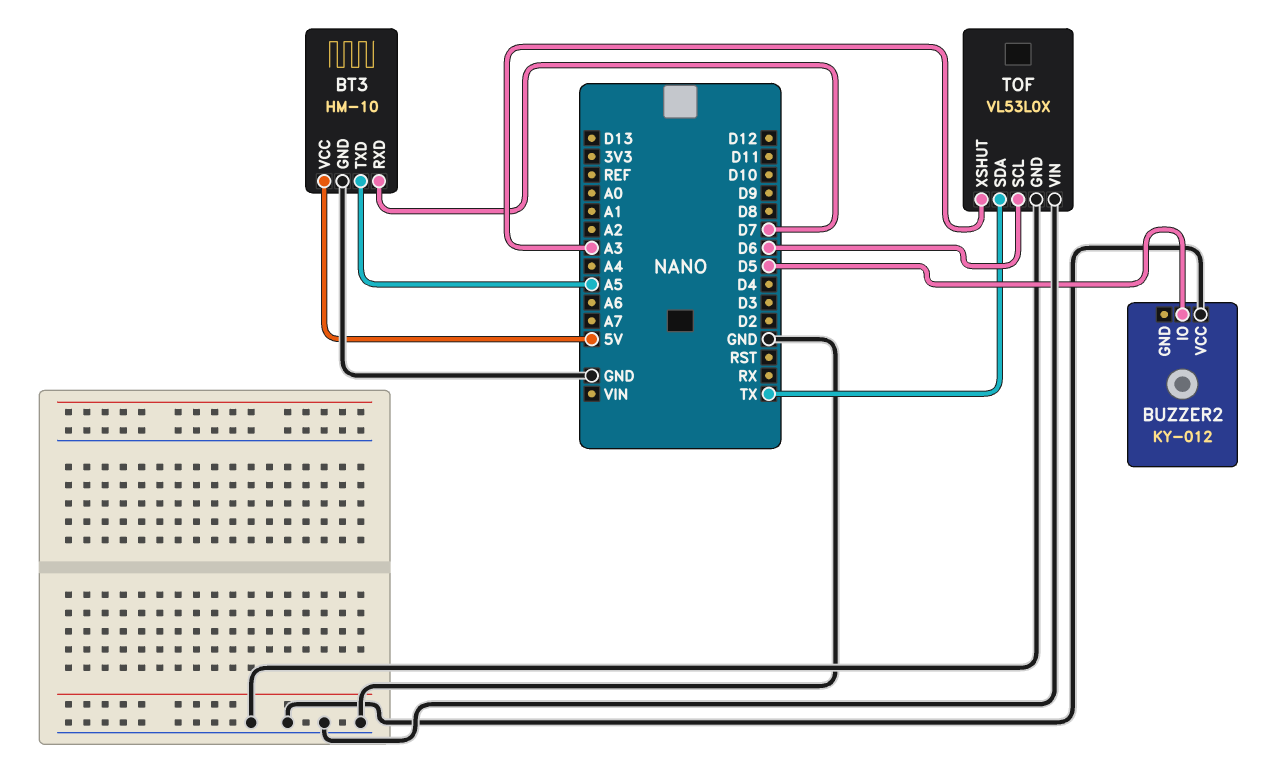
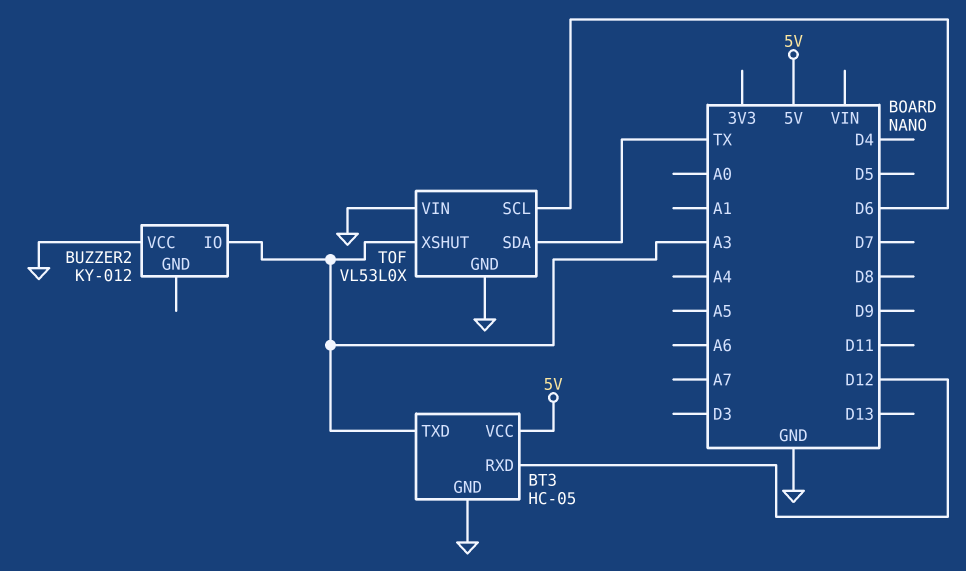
BT3: HM-10 -> HC-05
BT3 pin RXD: D7 -> D12
BT3 pin TXD: A5 -> A3
BUZZER2 pin IO: D5 -> A3

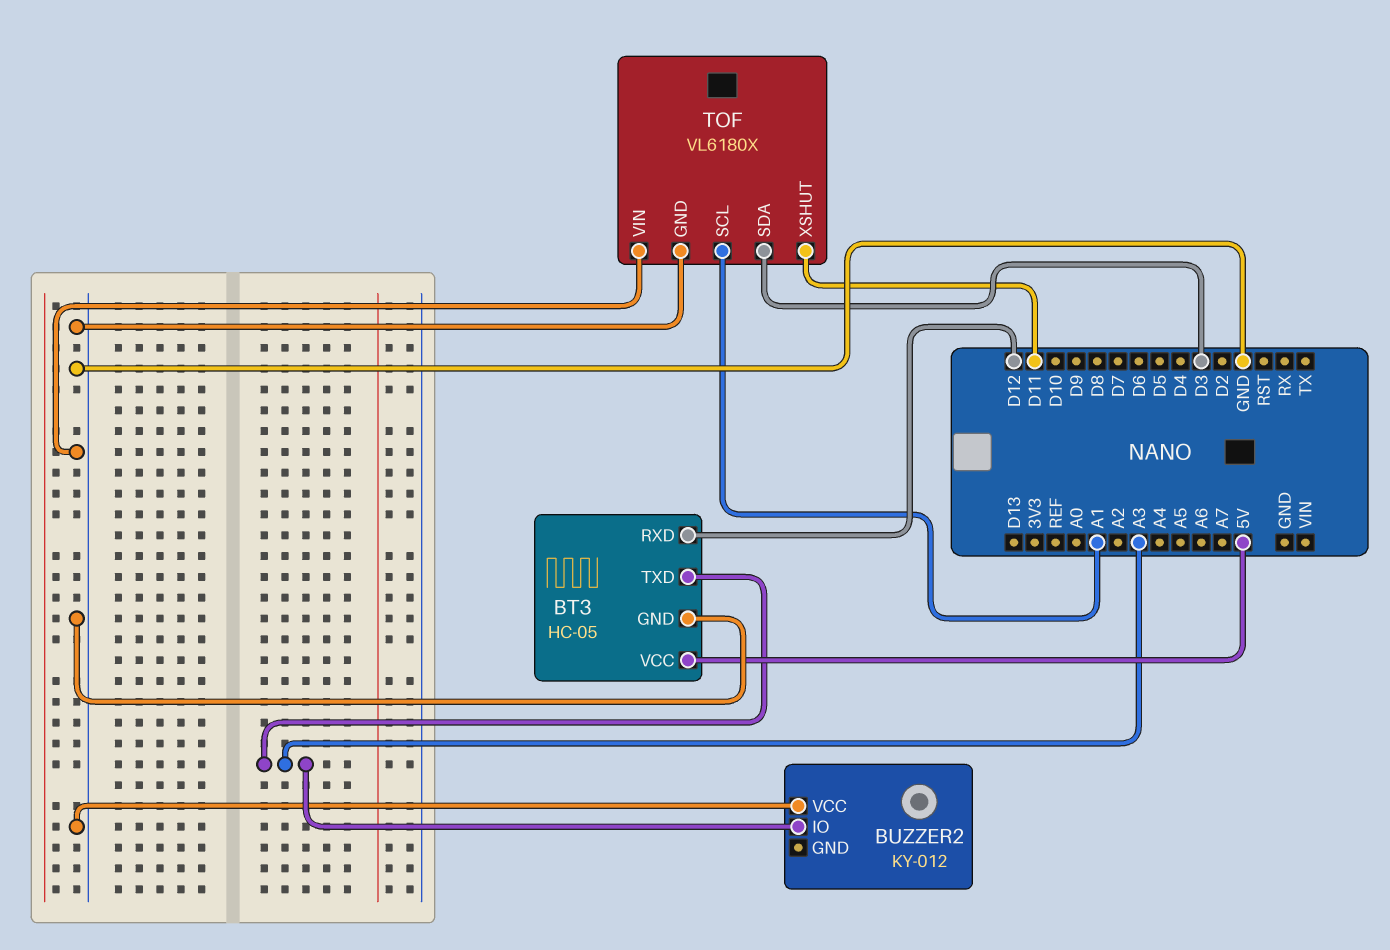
TOF: VL53L0X -> VL6180X
TOF pin SCL: D6 -> A1
TOF pin SDA: TX -> D3
TOF pin XSHUT: A3 -> D11

